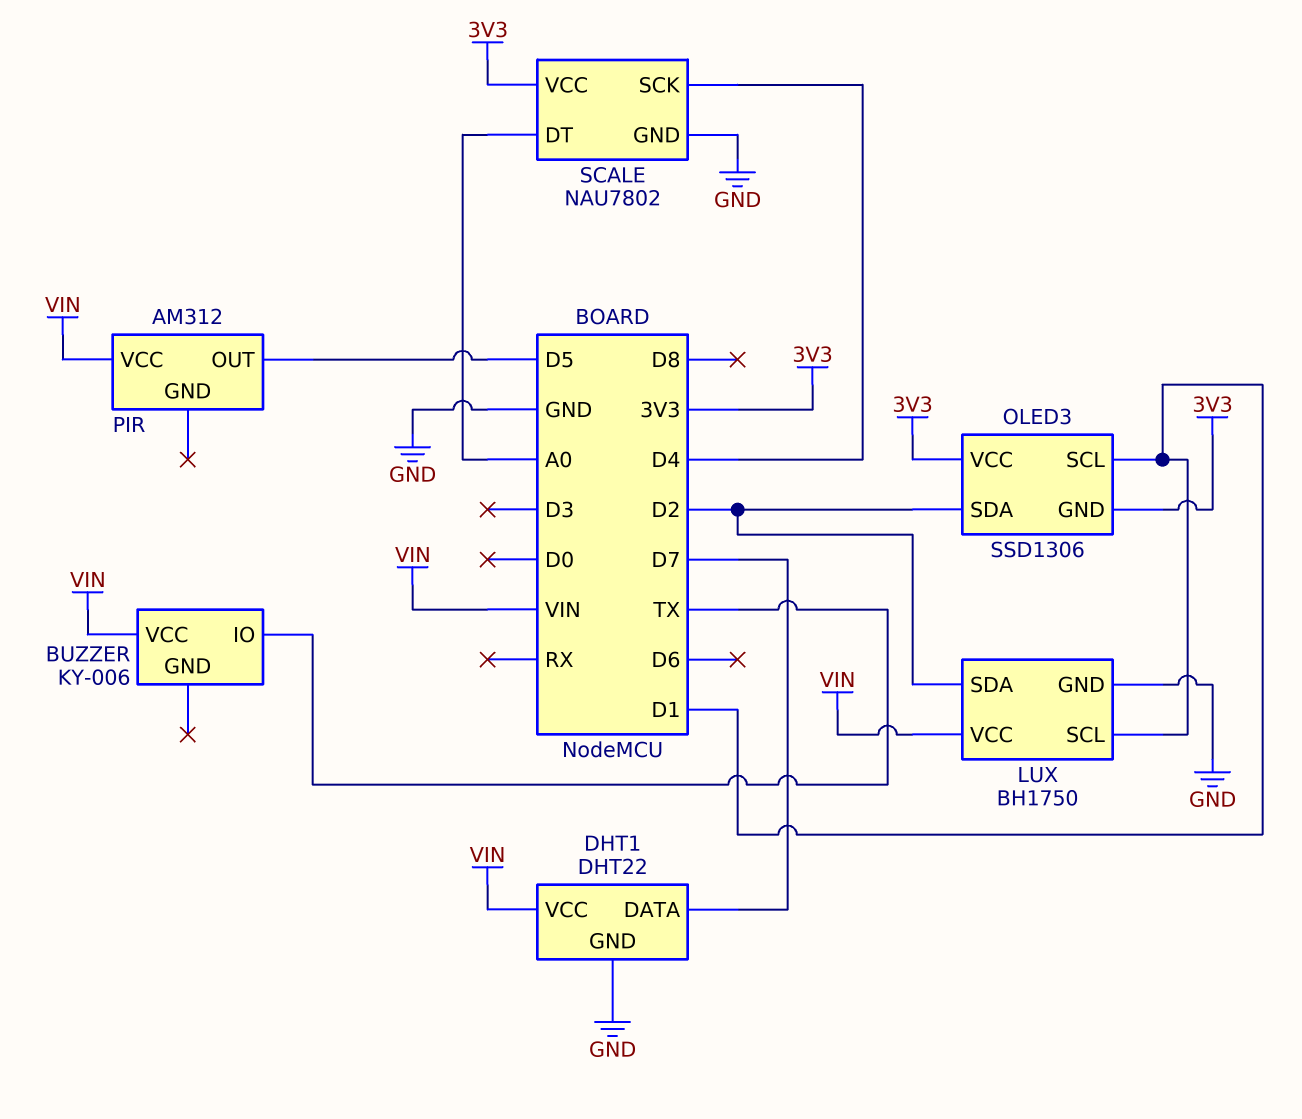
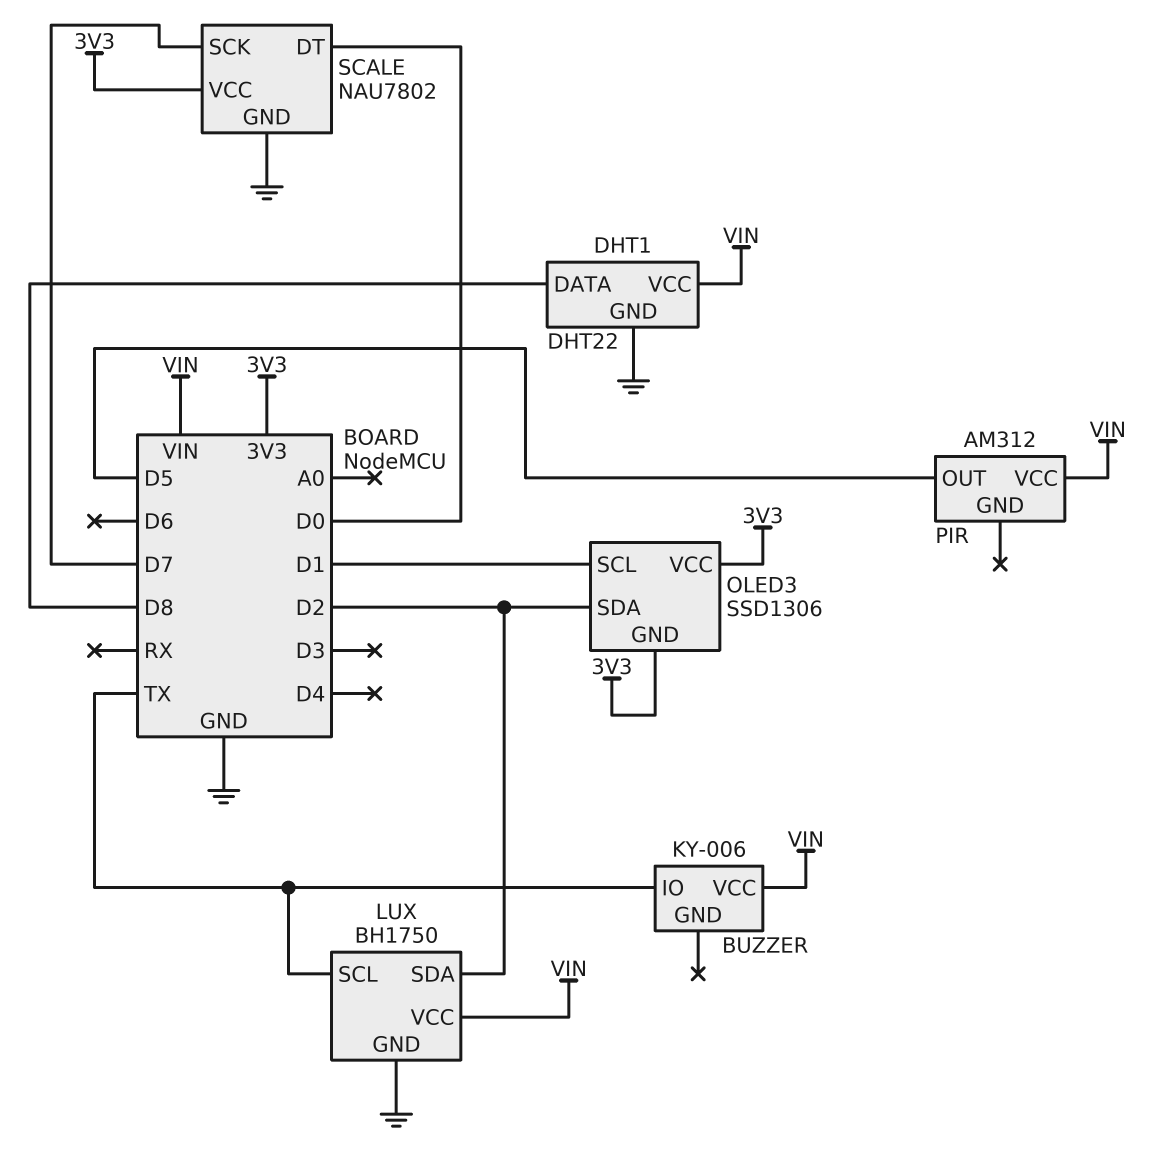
DHT1 pin DATA: D7 -> D8
LUX pin SCL: D1 -> TX
SCALE pin DT: A0 -> D0
SCALE pin SCK: D4 -> D7

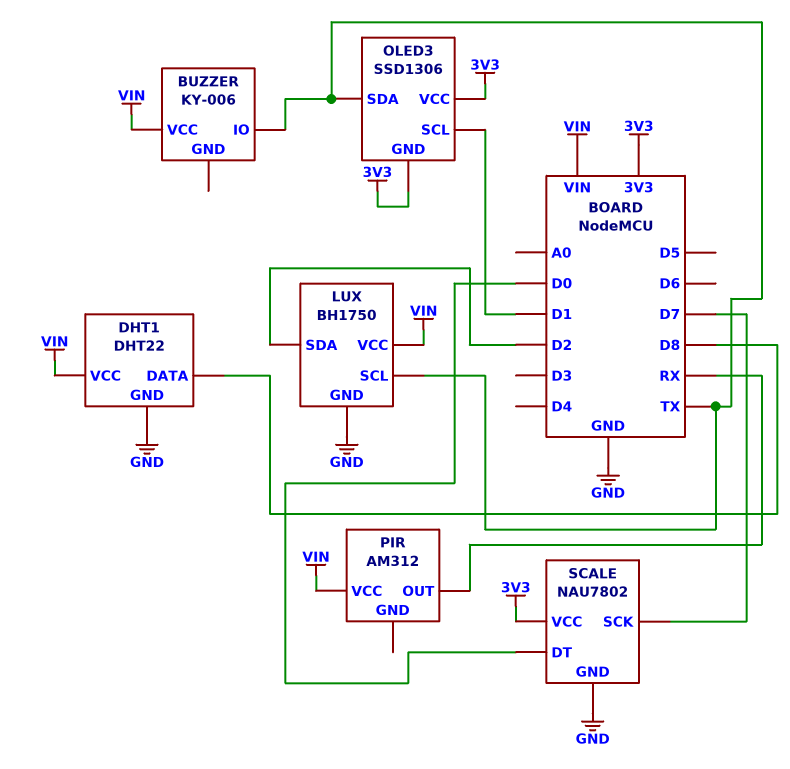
OLED3 pin SDA: D2 -> TX
PIR pin OUT: D5 -> RX

